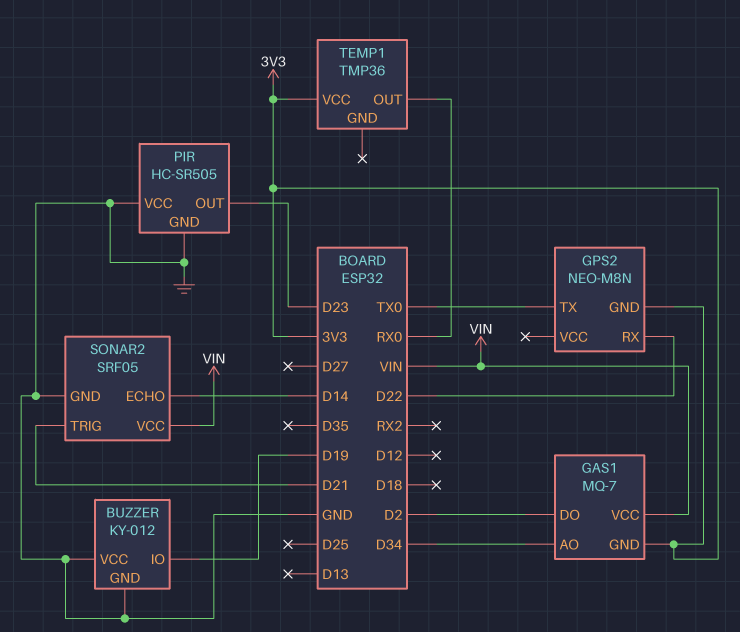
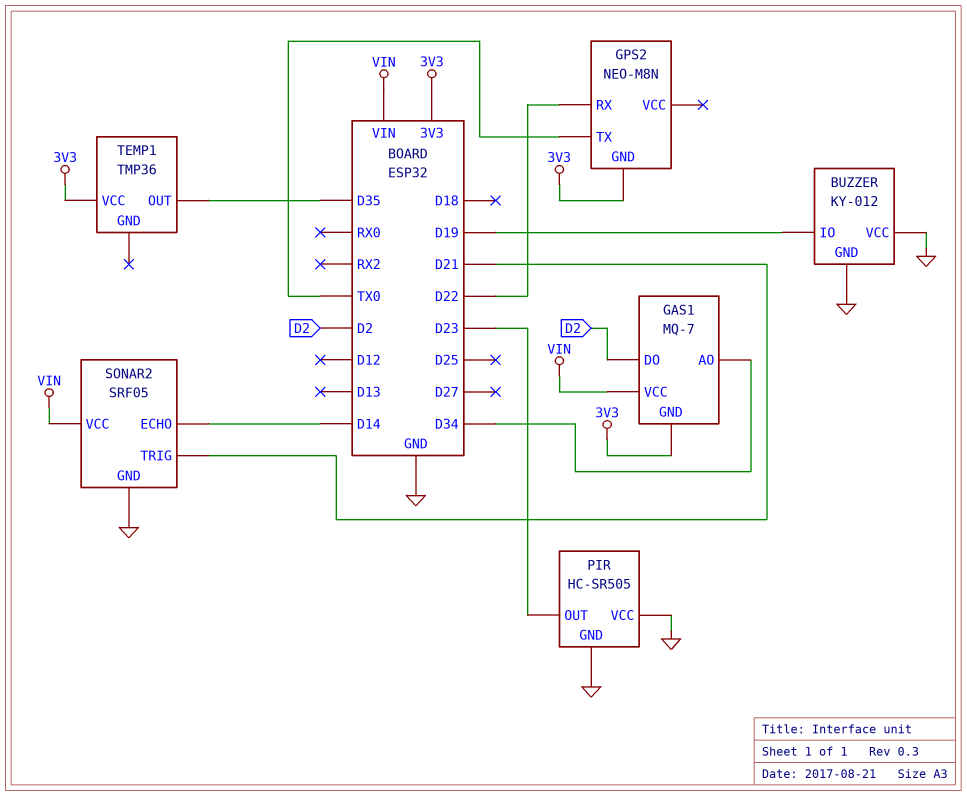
TEMP1 pin OUT: RX0 -> D35

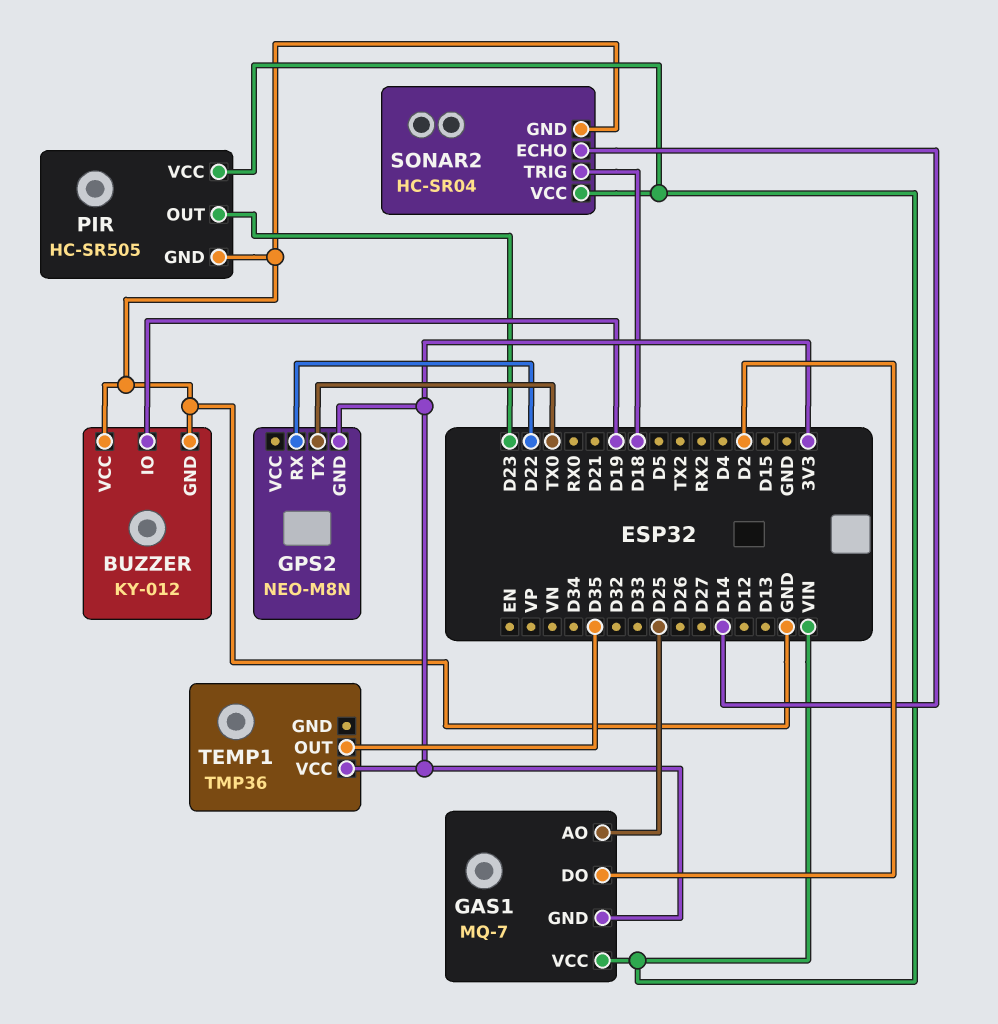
GAS1 pin AO: D34 -> D25
PIR pin VCC: GND -> VIN
SONAR2: SRF05 -> HC-SR04
SONAR2 pin TRIG: D21 -> D18

